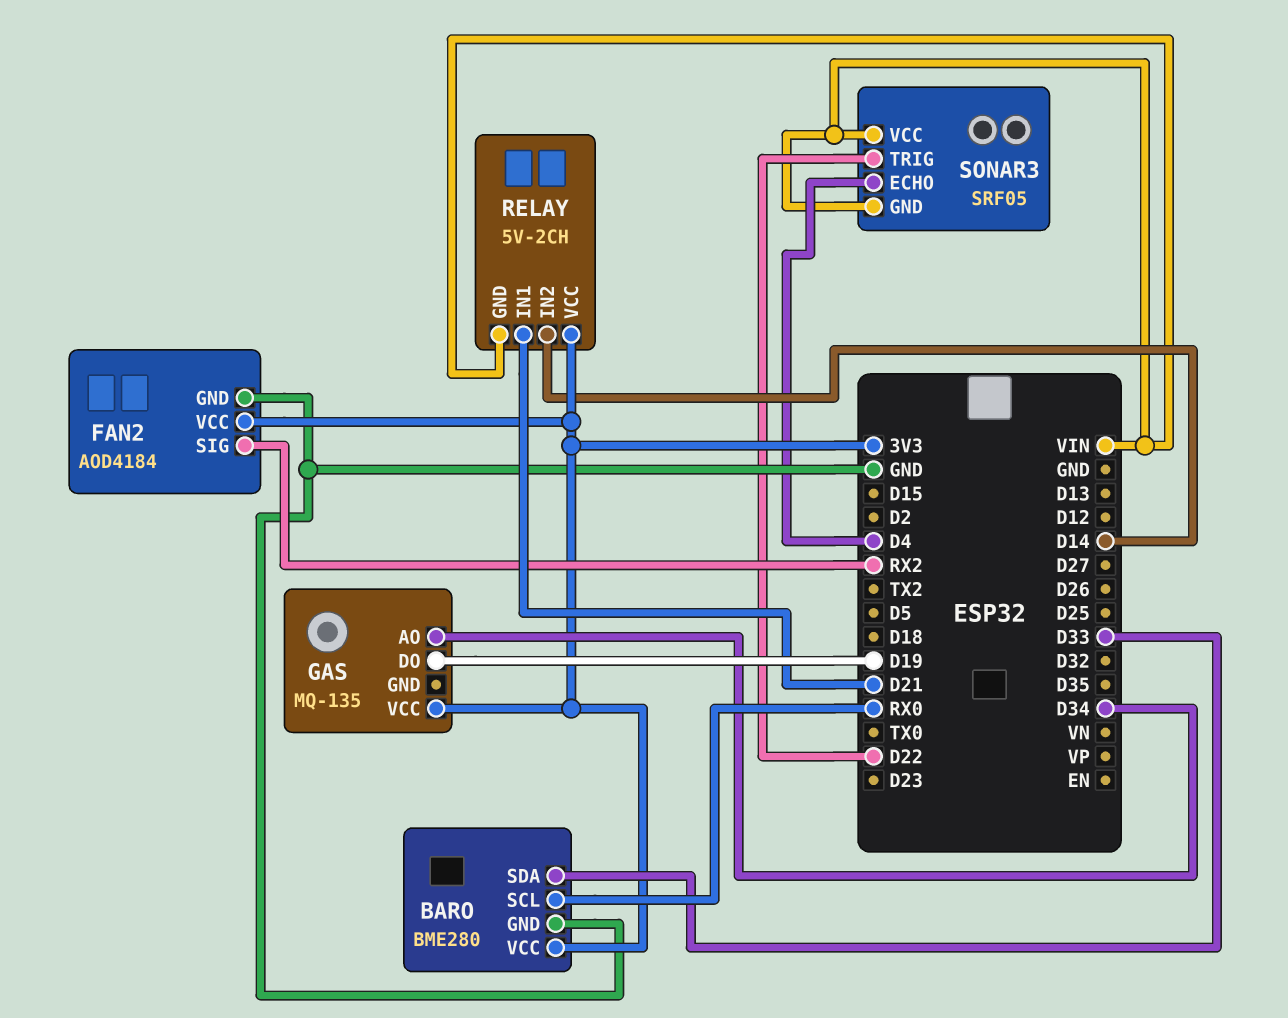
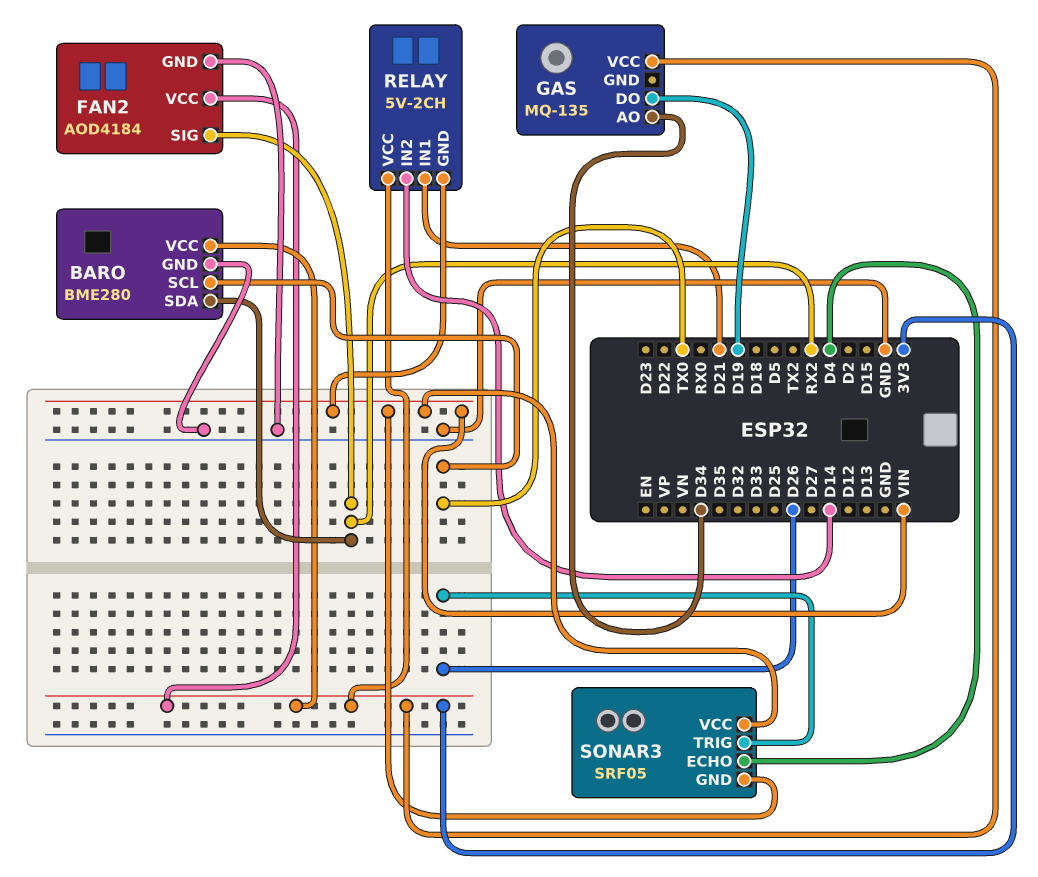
BARO pin SCL: RX0 -> TX0
BARO pin SDA: D33 -> RX2
SONAR3 pin TRIG: D22 -> D26

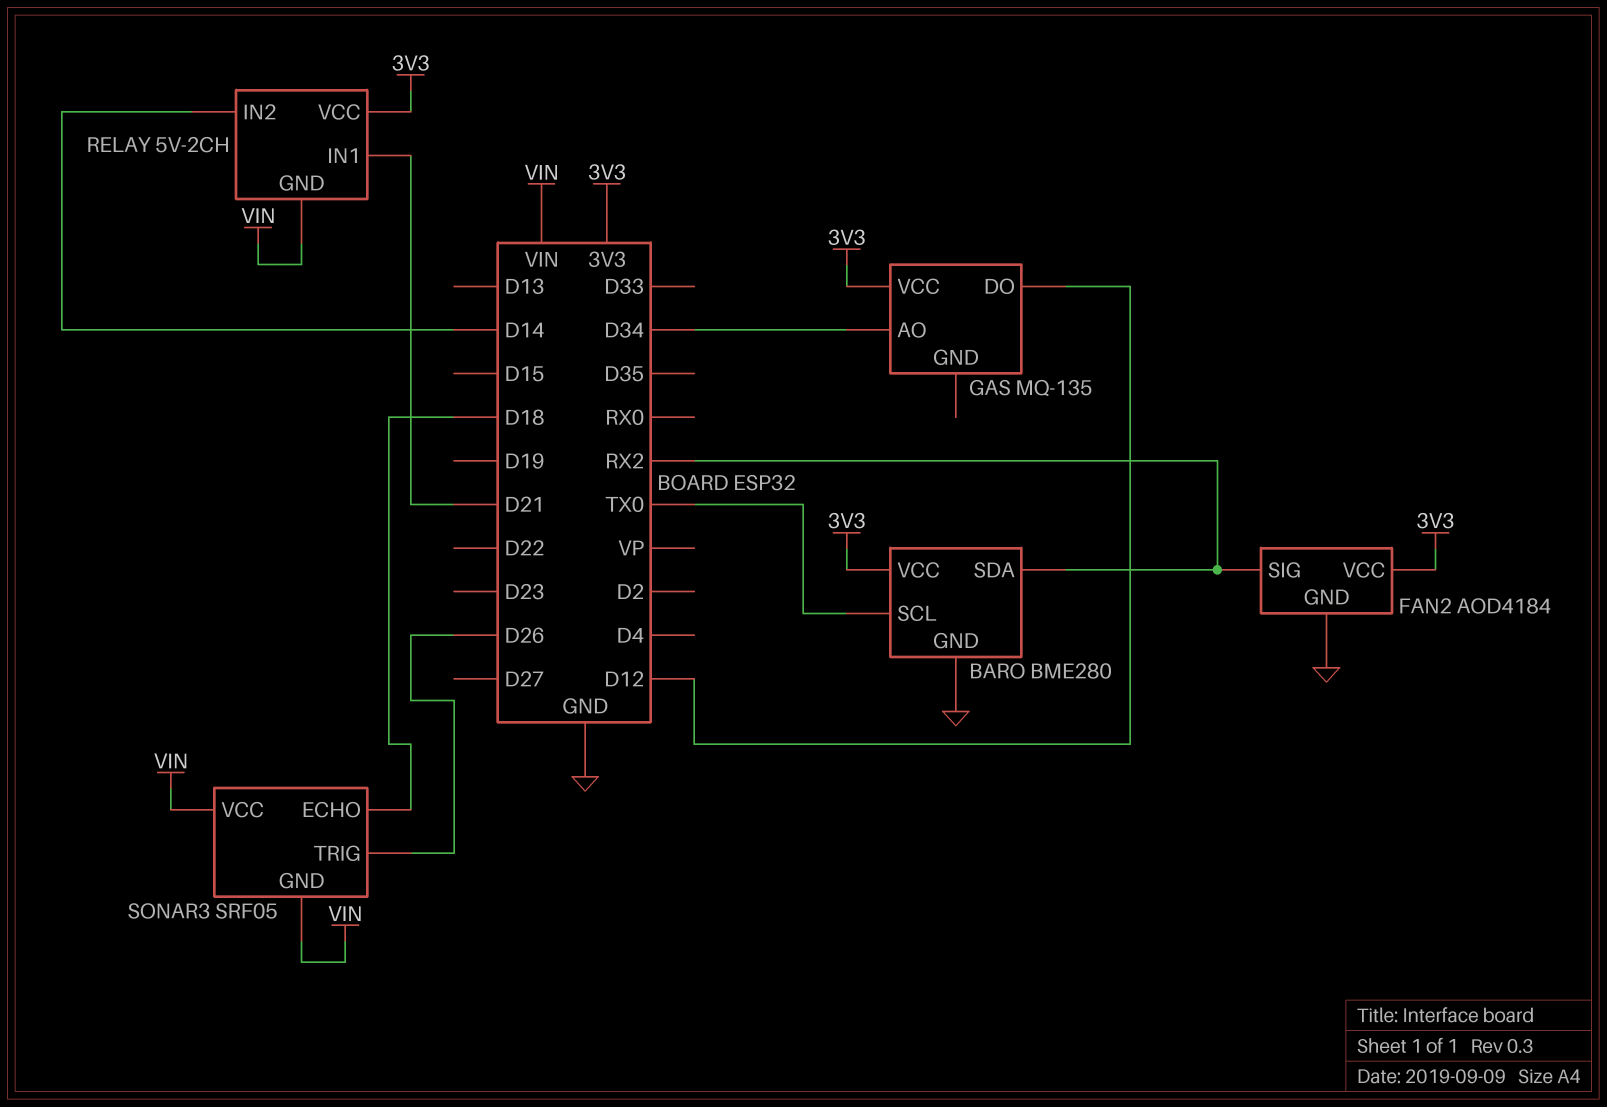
GAS pin DO: D19 -> D12
SONAR3 pin ECHO: D4 -> D18

